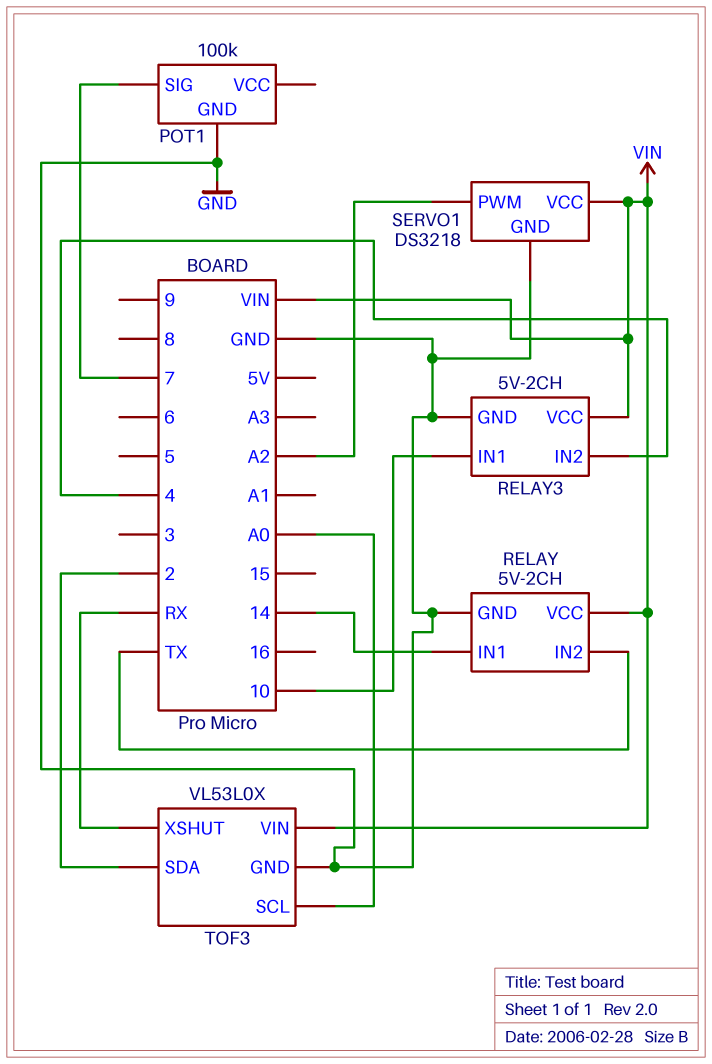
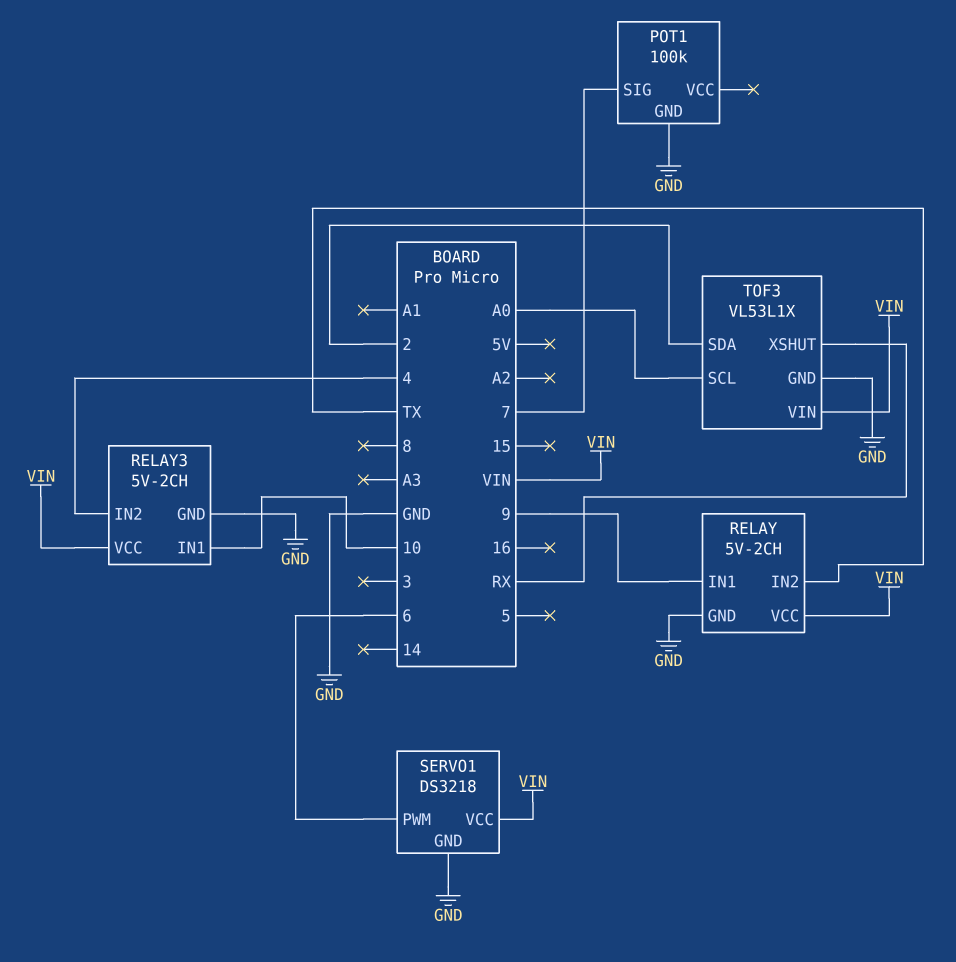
RELAY pin IN1: 14 -> 9
SERVO1 pin PWM: A2 -> 6
TOF3: VL53L0X -> VL53L1X

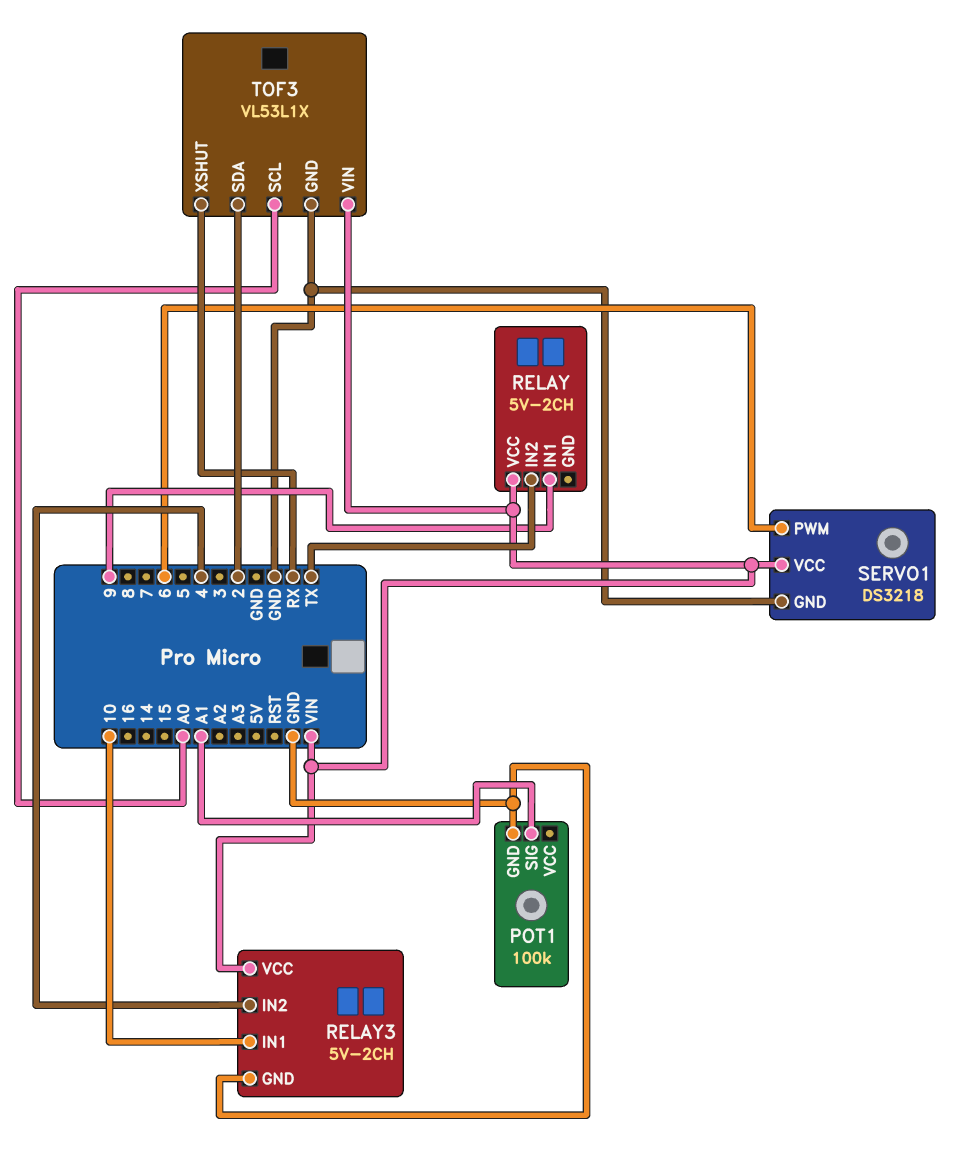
POT1 pin SIG: 7 -> A1
RELAY pin GND: GND -> none

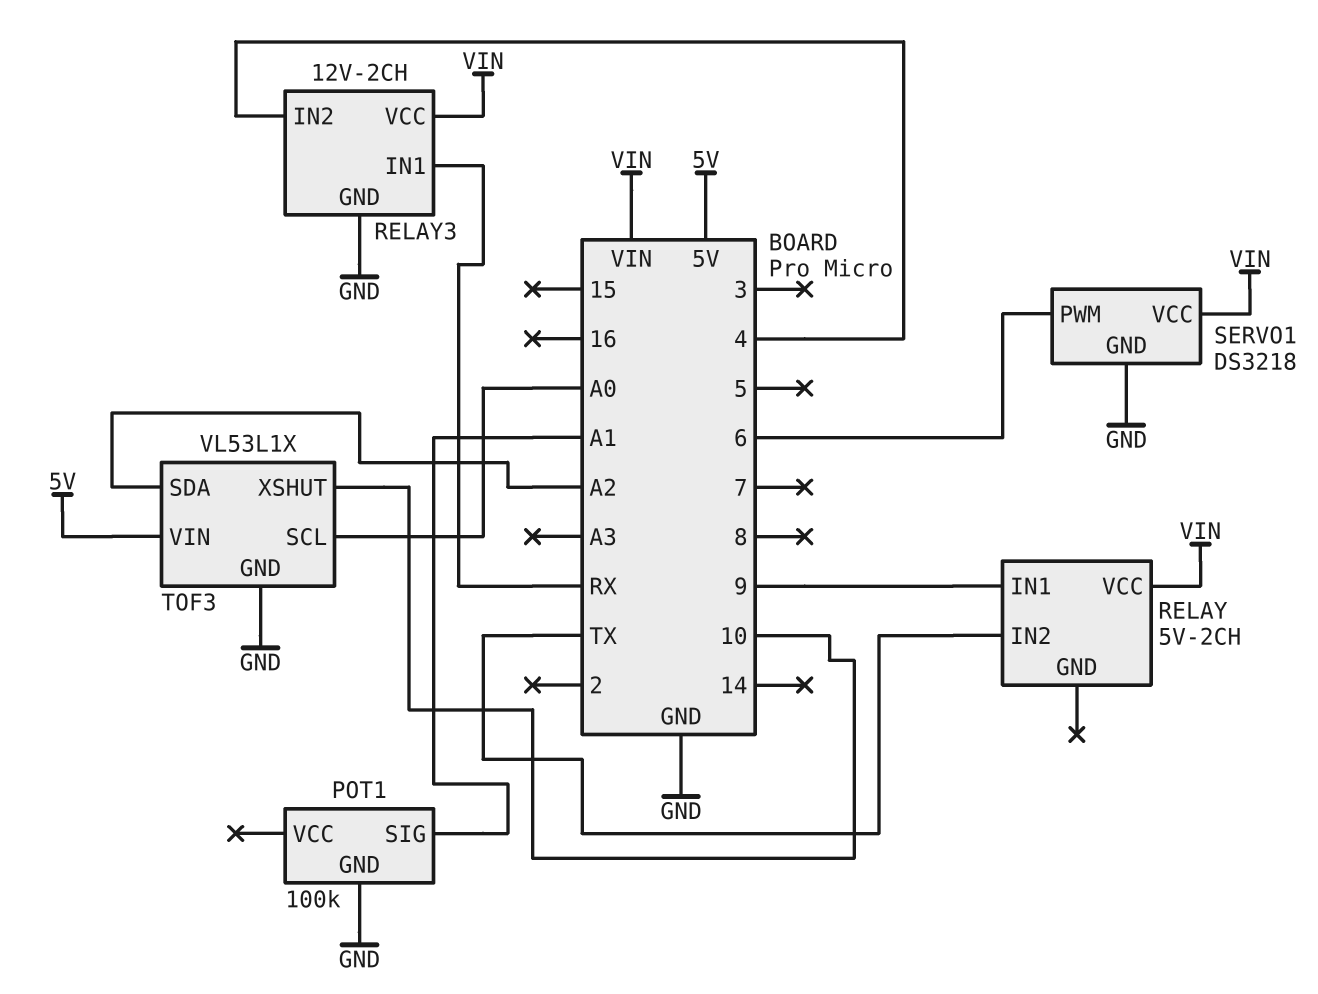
RELAY3: 5V-2CH -> 12V-2CH
RELAY3 pin IN1: 10 -> RX
TOF3 pin SDA: 2 -> A2
TOF3 pin VIN: VIN -> 5V
TOF3 pin XSHUT: RX -> 10

